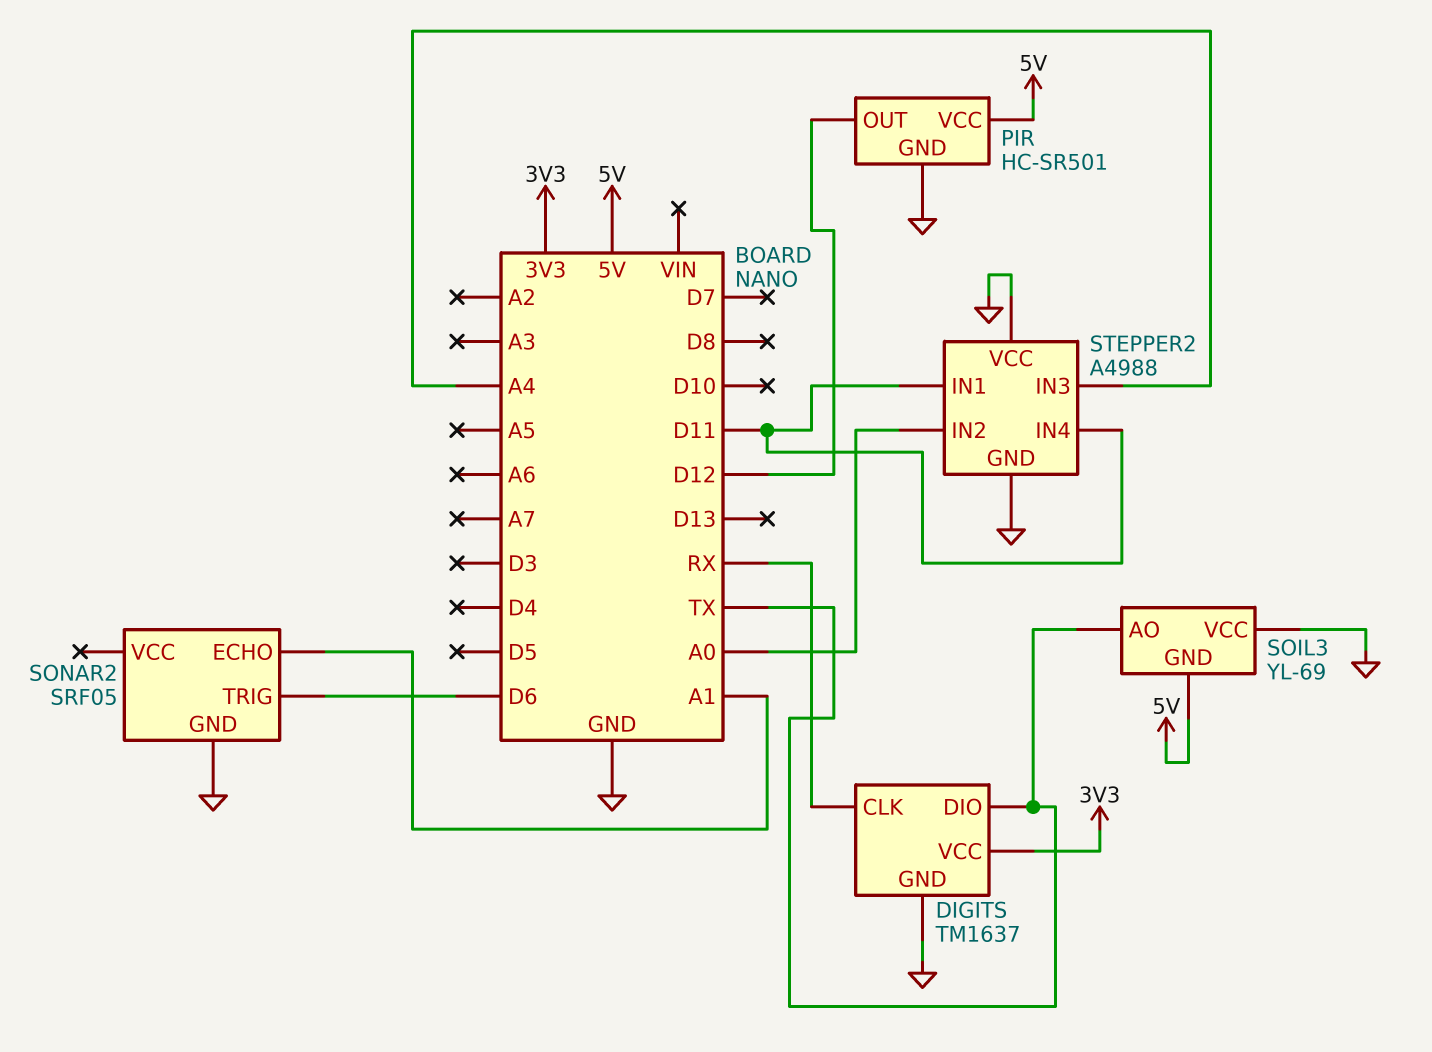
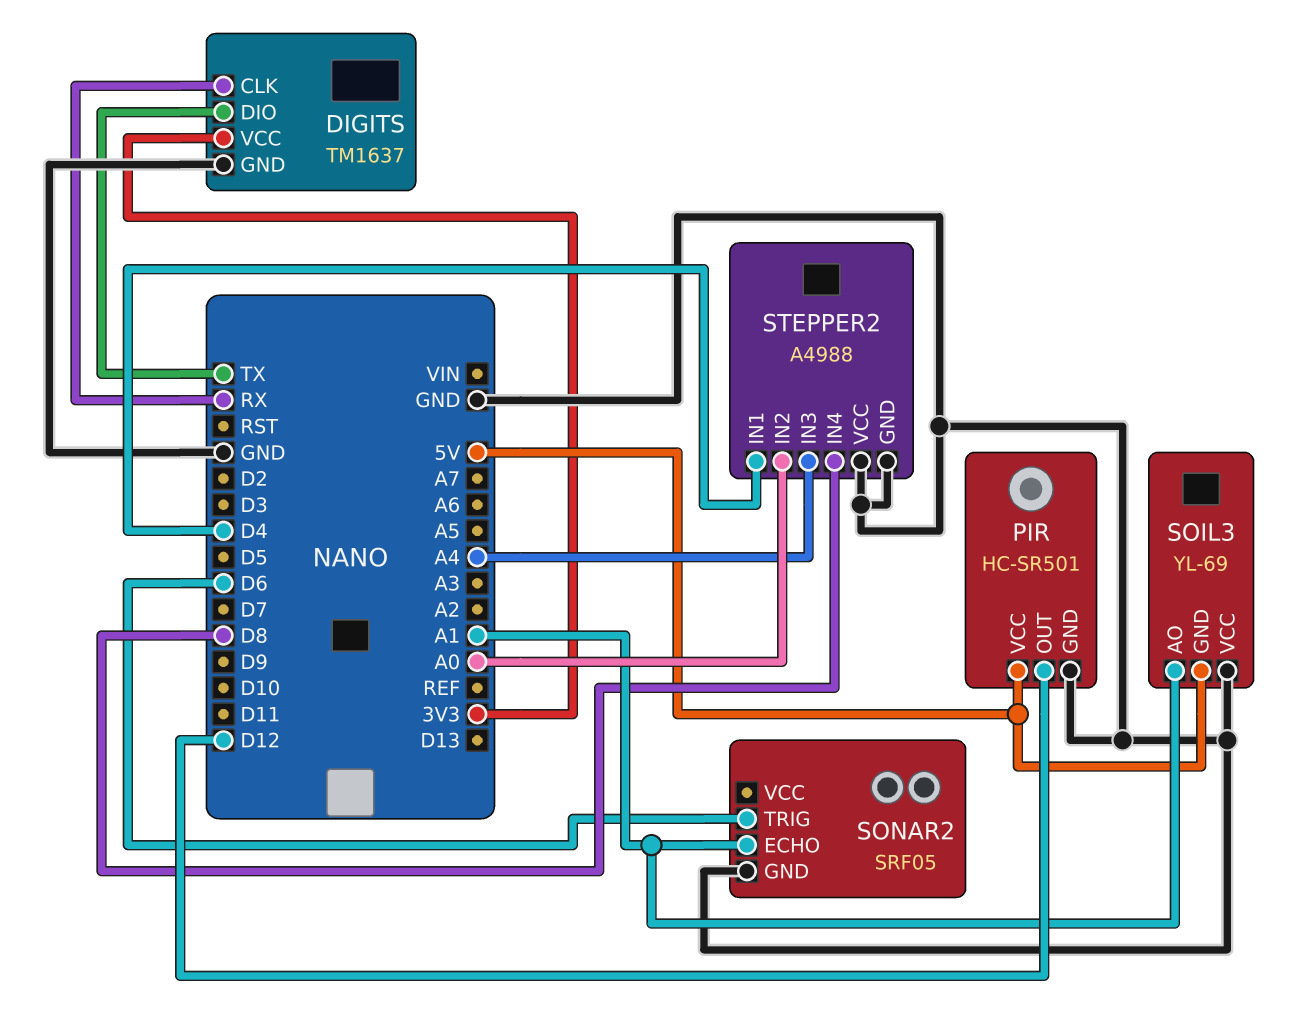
SOIL3 pin AO: TX -> A1
STEPPER2 pin IN1: D11 -> D4
STEPPER2 pin IN4: D11 -> D8

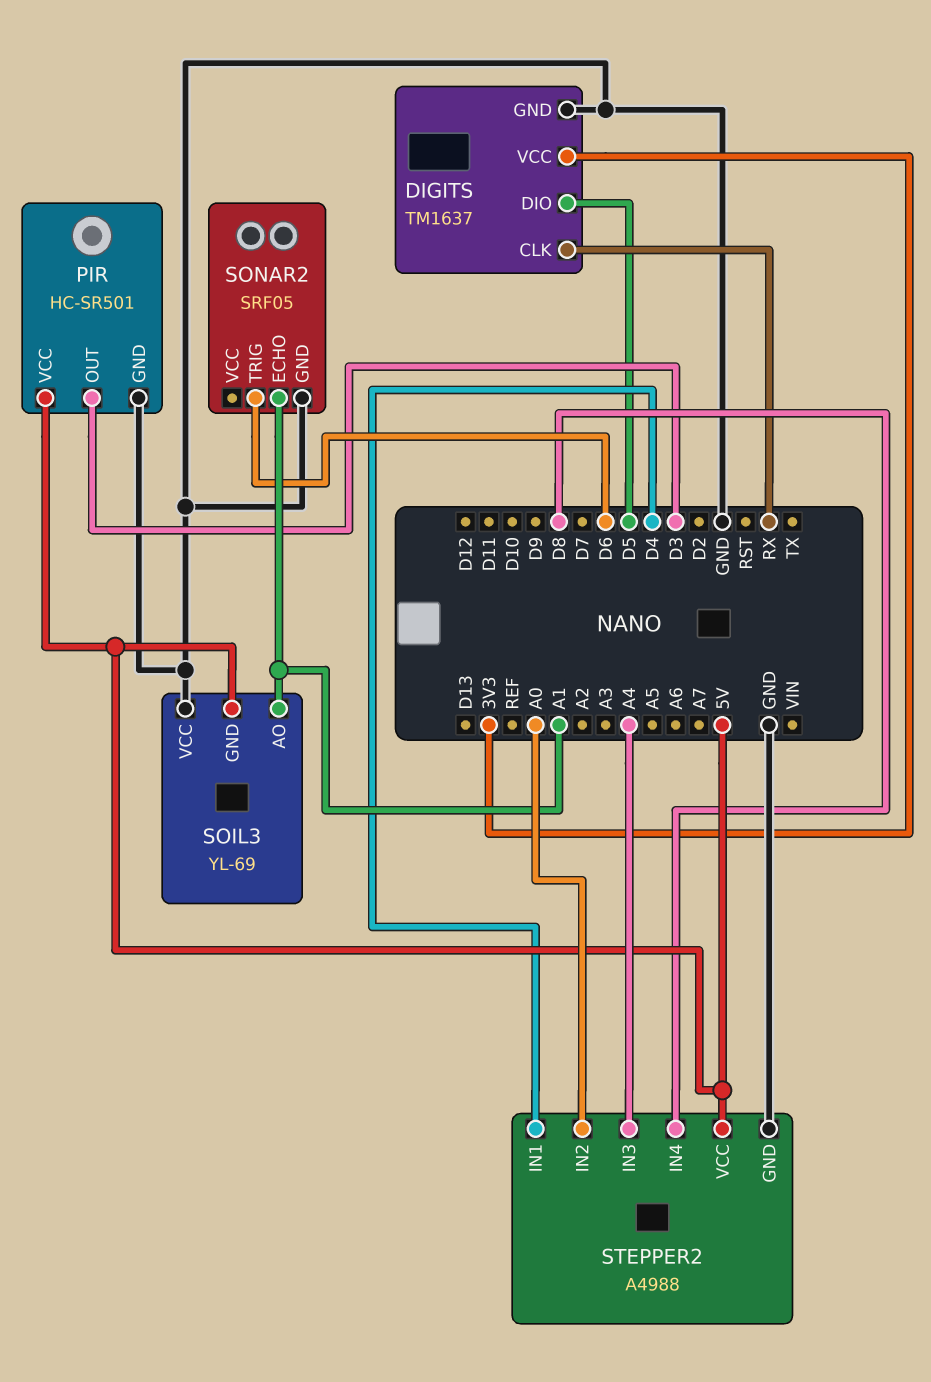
DIGITS pin DIO: TX -> D5
PIR pin OUT: D12 -> D3
STEPPER2 pin VCC: GND -> 5V

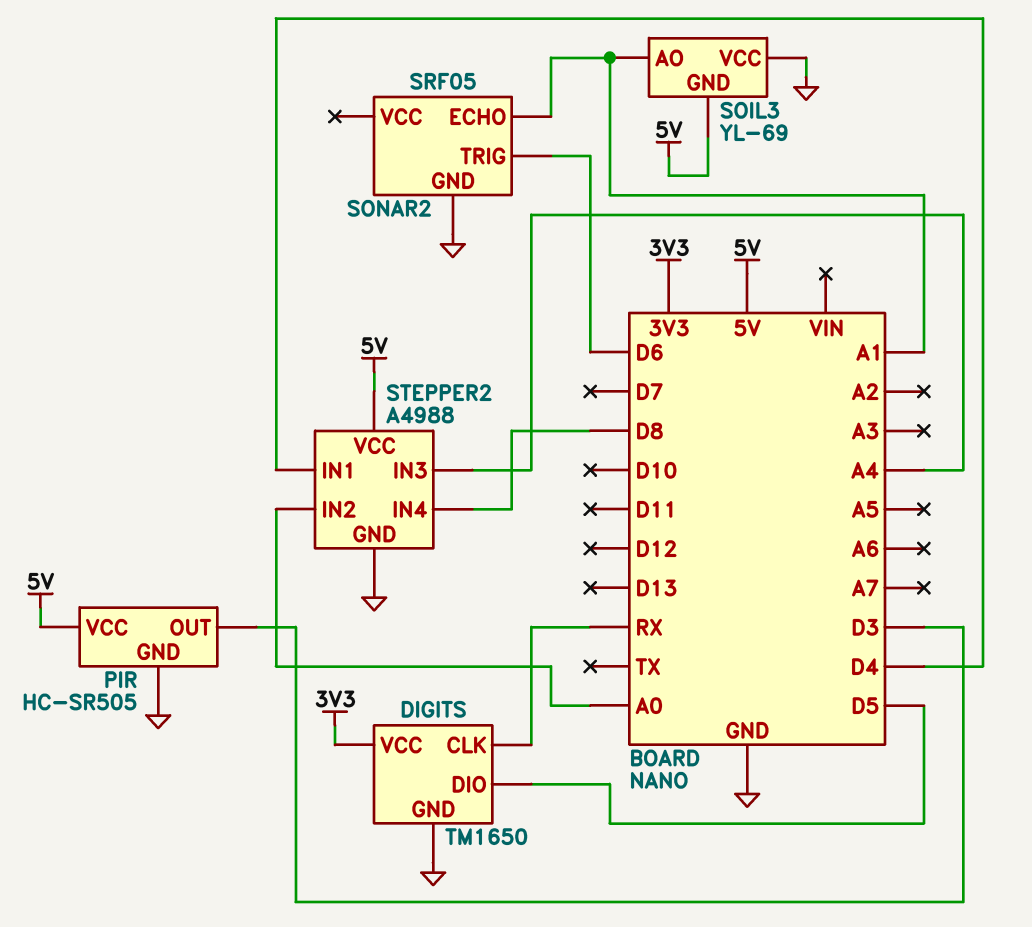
DIGITS: TM1637 -> TM1650
PIR: HC-SR501 -> HC-SR505

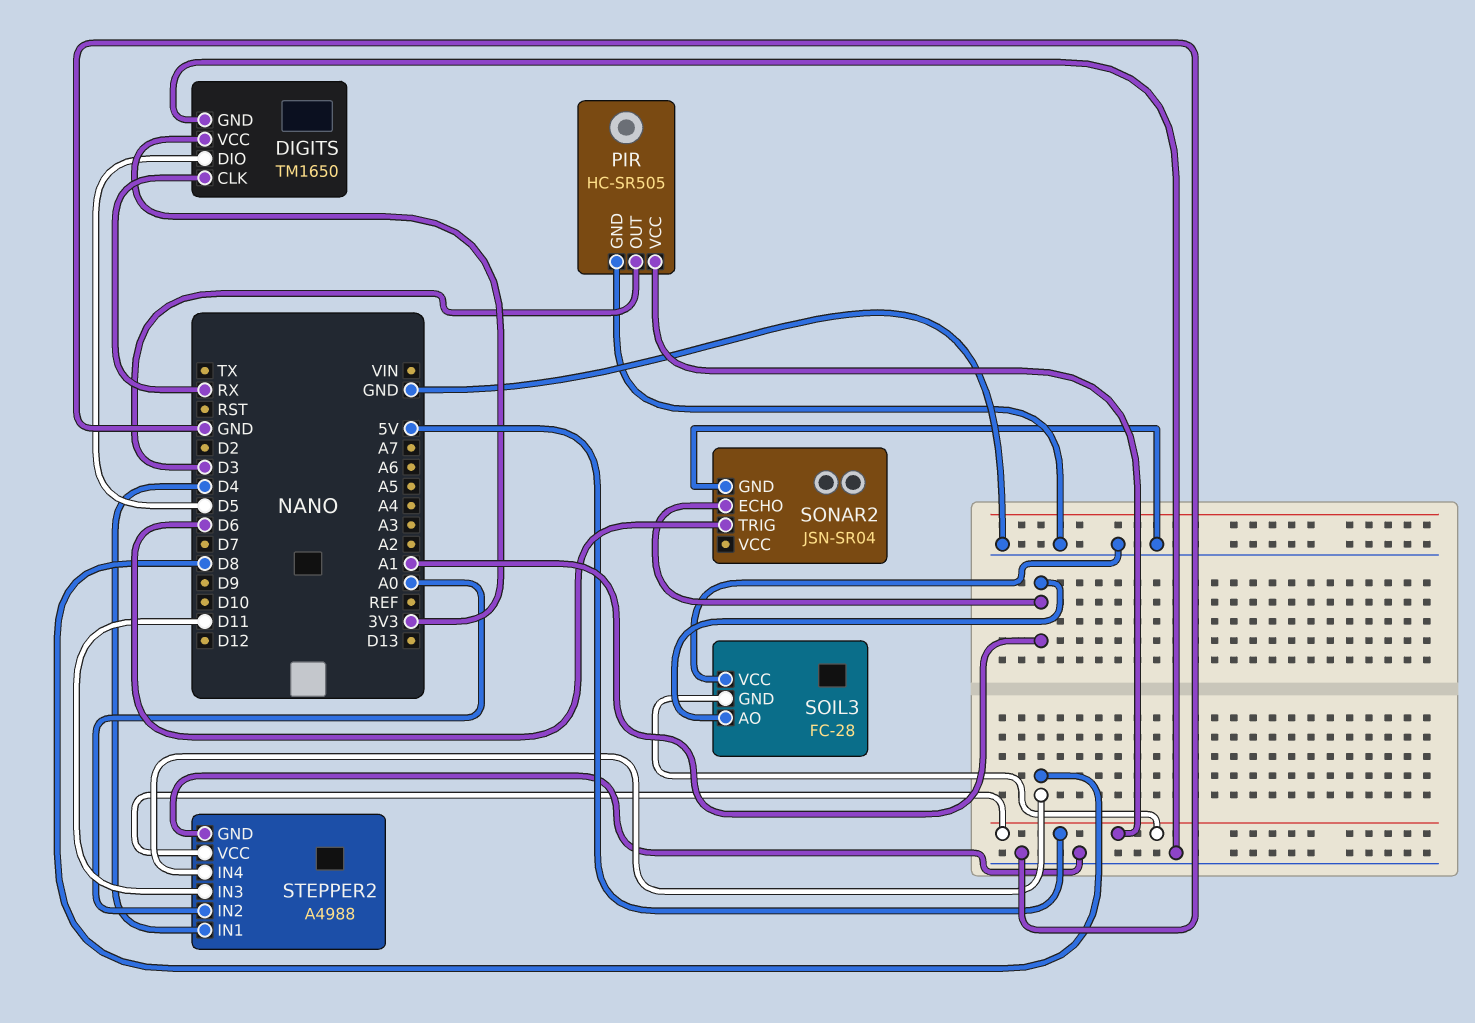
SOIL3: YL-69 -> FC-28
SONAR2: SRF05 -> JSN-SR04
STEPPER2 pin IN3: A4 -> D11

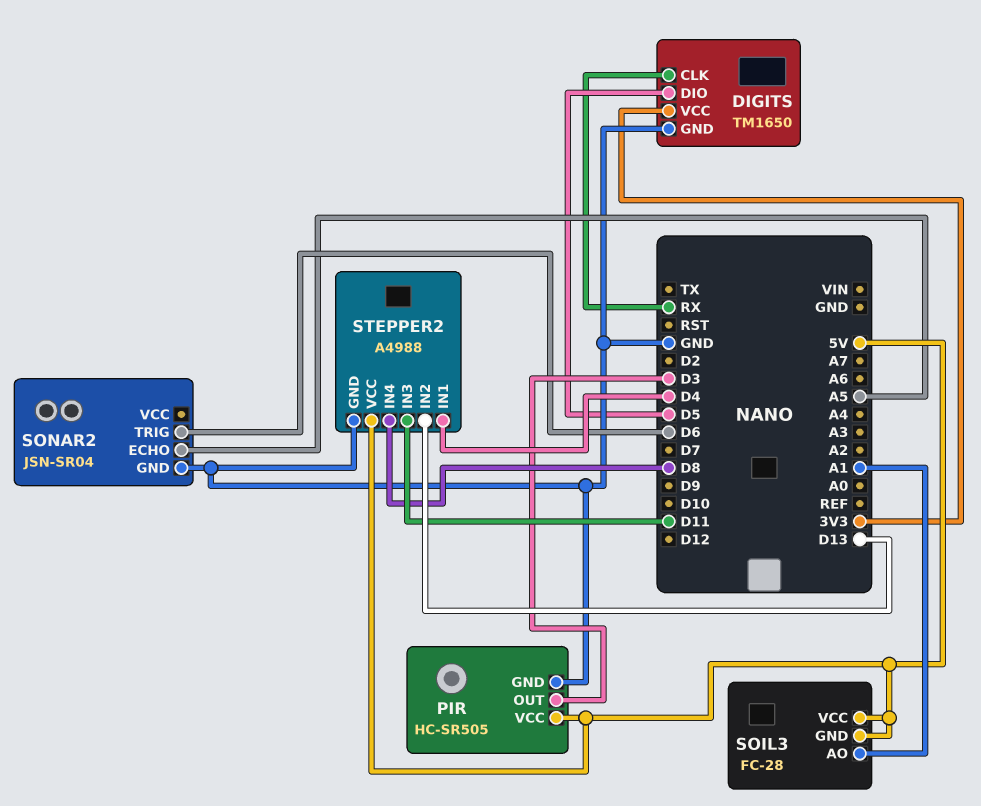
SOIL3 pin VCC: GND -> 5V
SONAR2 pin ECHO: A1 -> A5
STEPPER2 pin IN2: A0 -> D13

